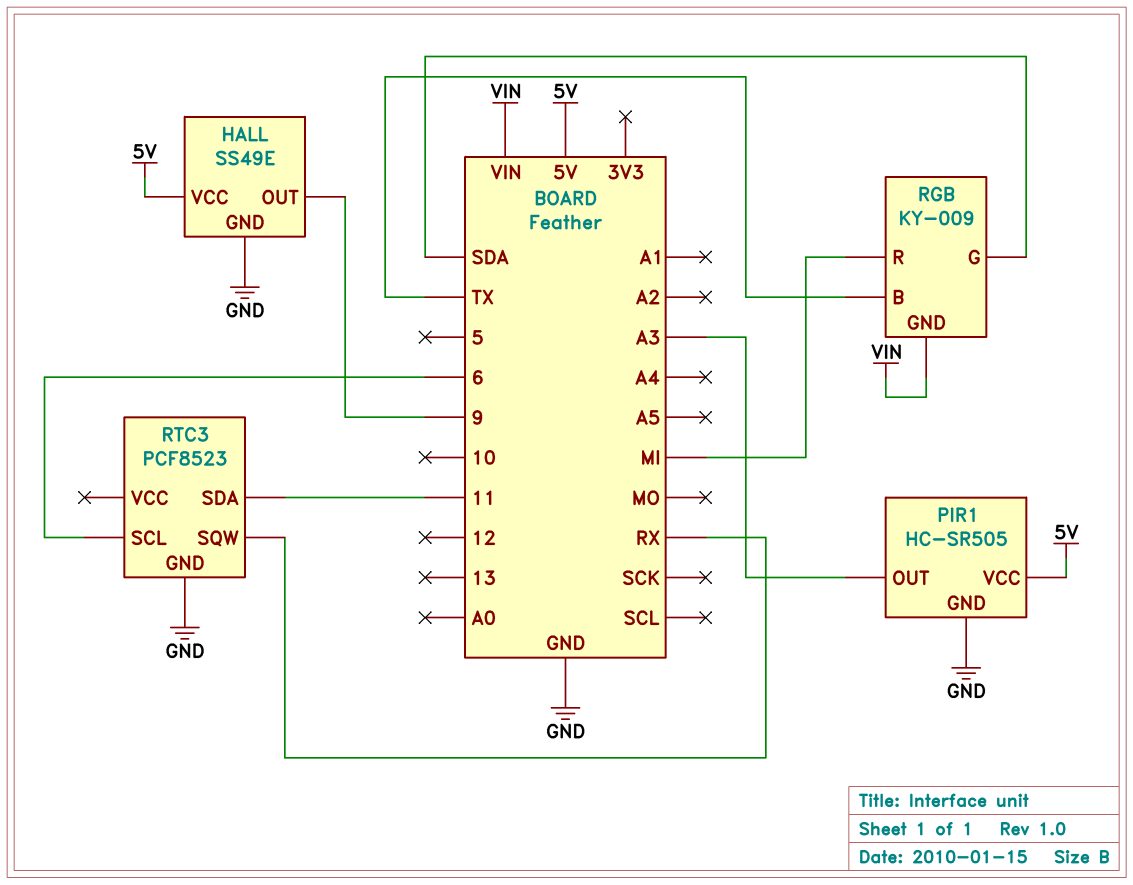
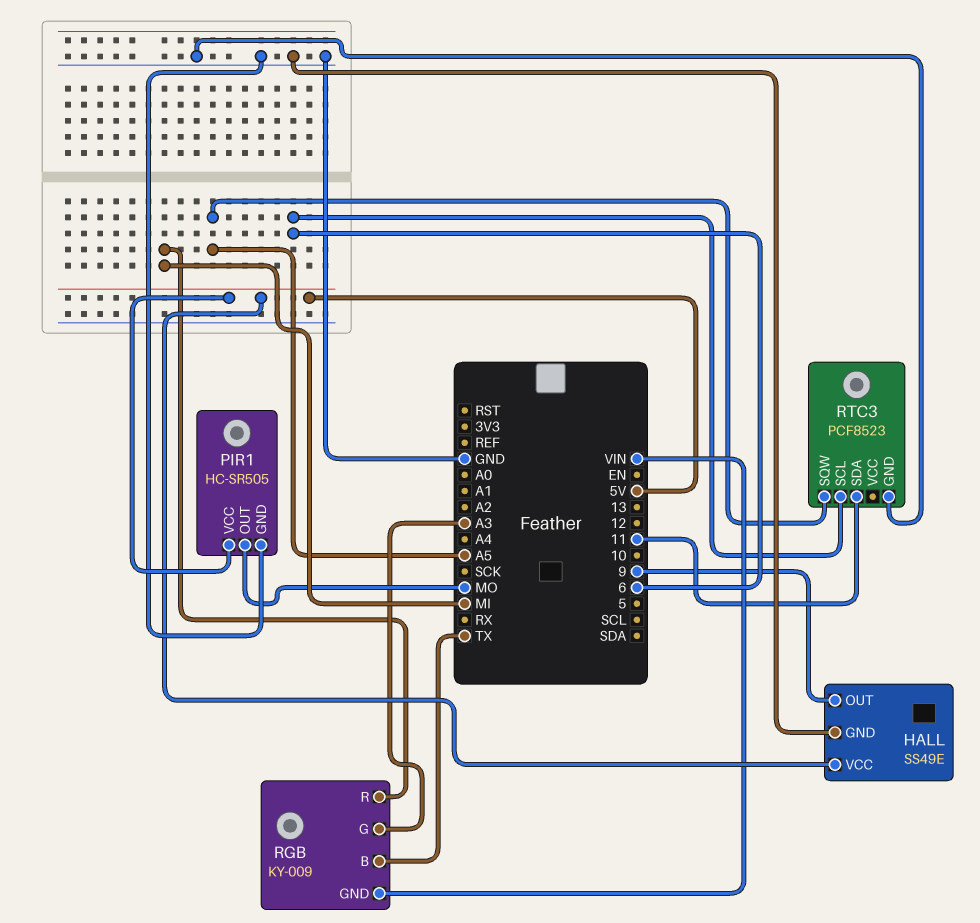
PIR1 pin OUT: A3 -> MO
RGB pin G: SDA -> A3
RTC3 pin SQW: RX -> A5

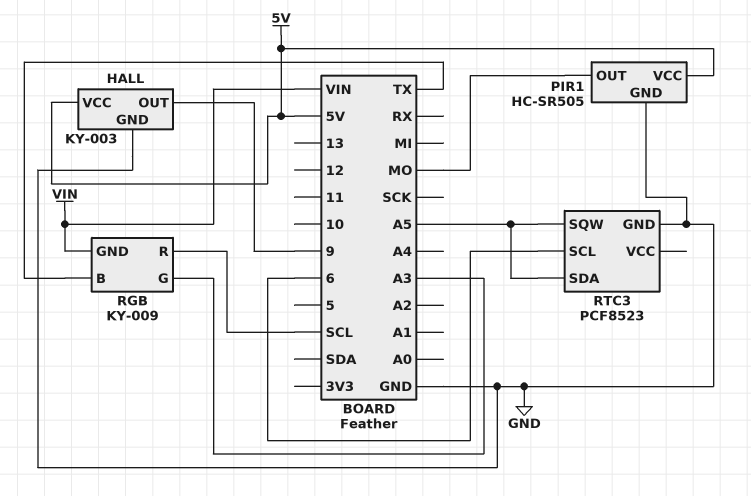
HALL: SS49E -> KY-003
RGB pin R: MI -> SCL
RTC3 pin SDA: 11 -> A5

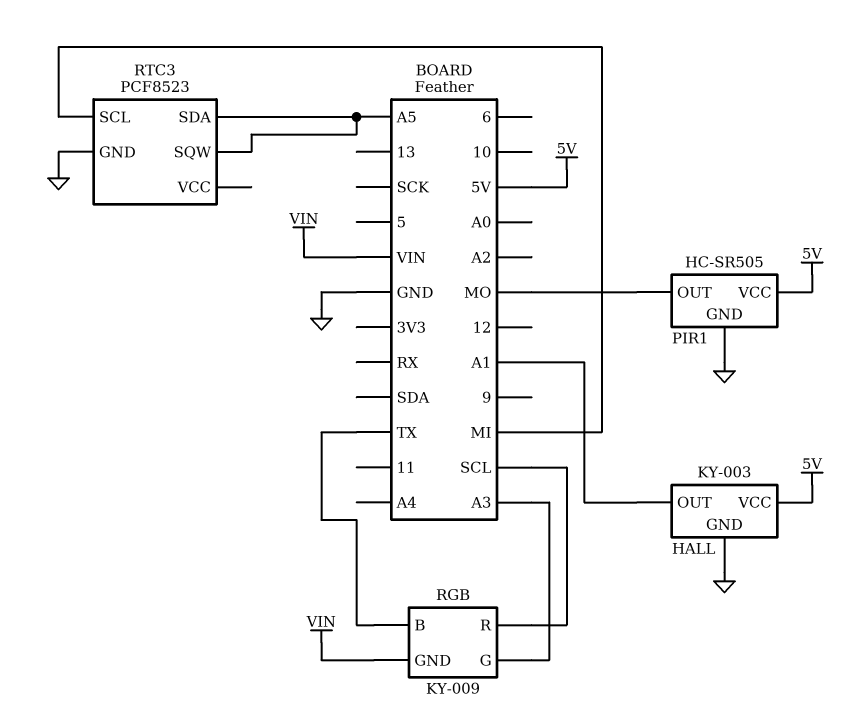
HALL pin OUT: 9 -> A1
RTC3 pin SCL: 6 -> MI

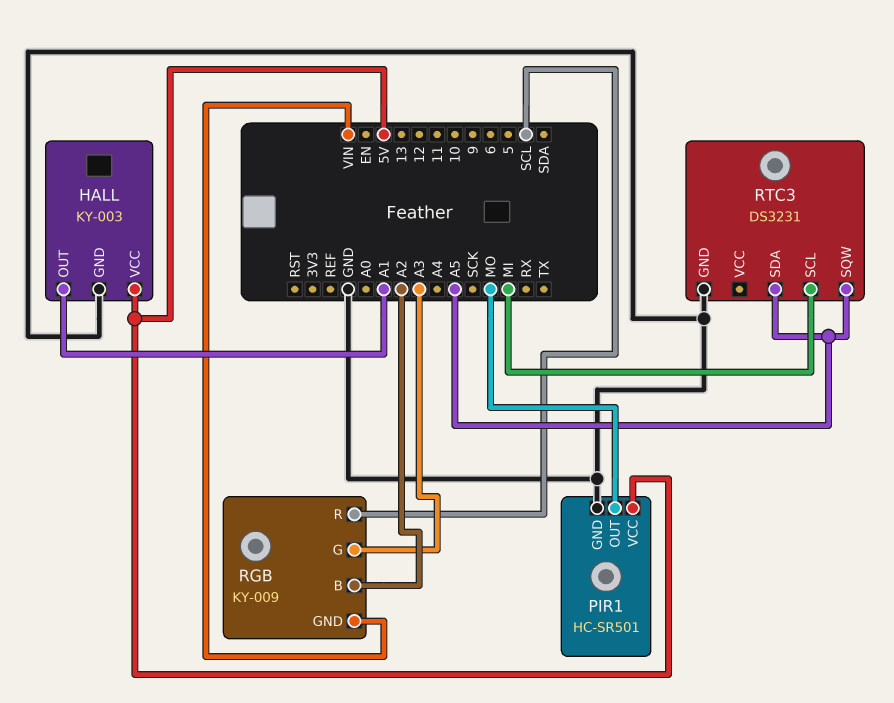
PIR1: HC-SR505 -> HC-SR501
RGB pin B: TX -> A2
RTC3: PCF8523 -> DS3231

